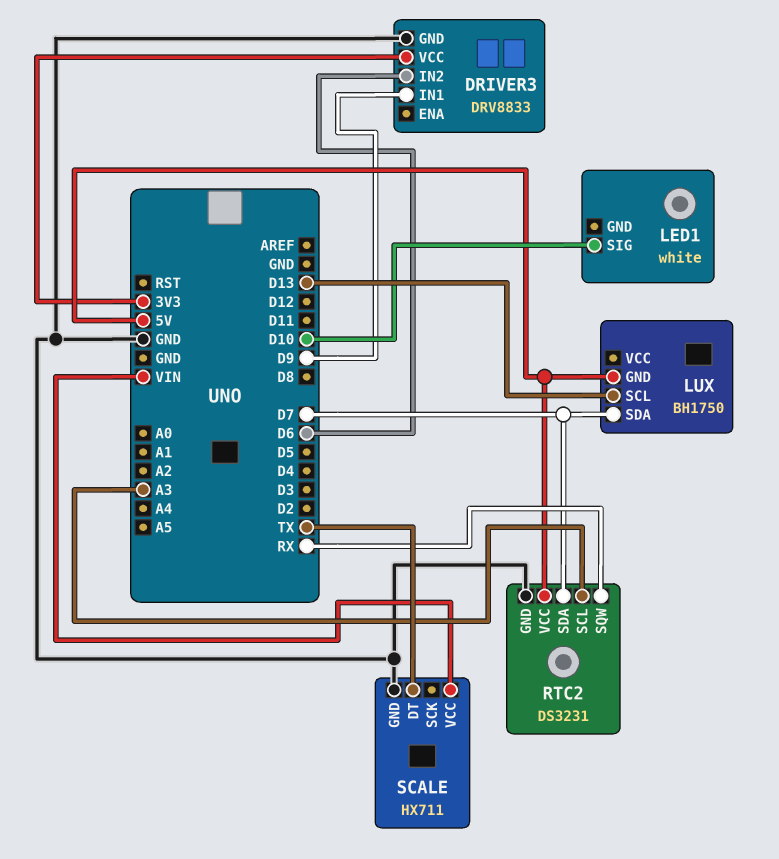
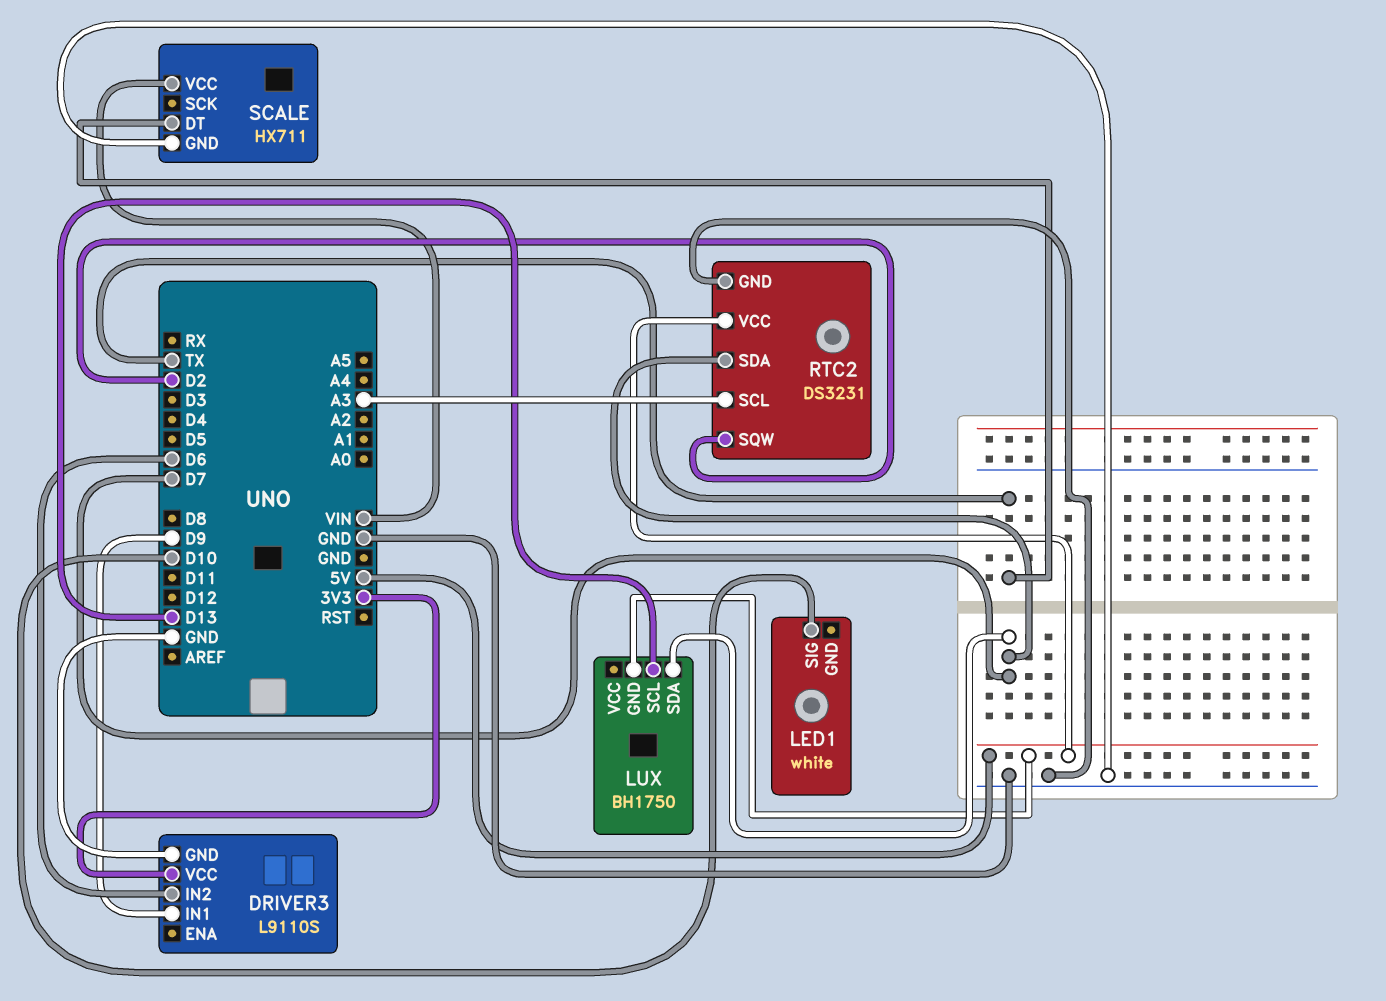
DRIVER3: DRV8833 -> L9110S
RTC2 pin SQW: RX -> D2

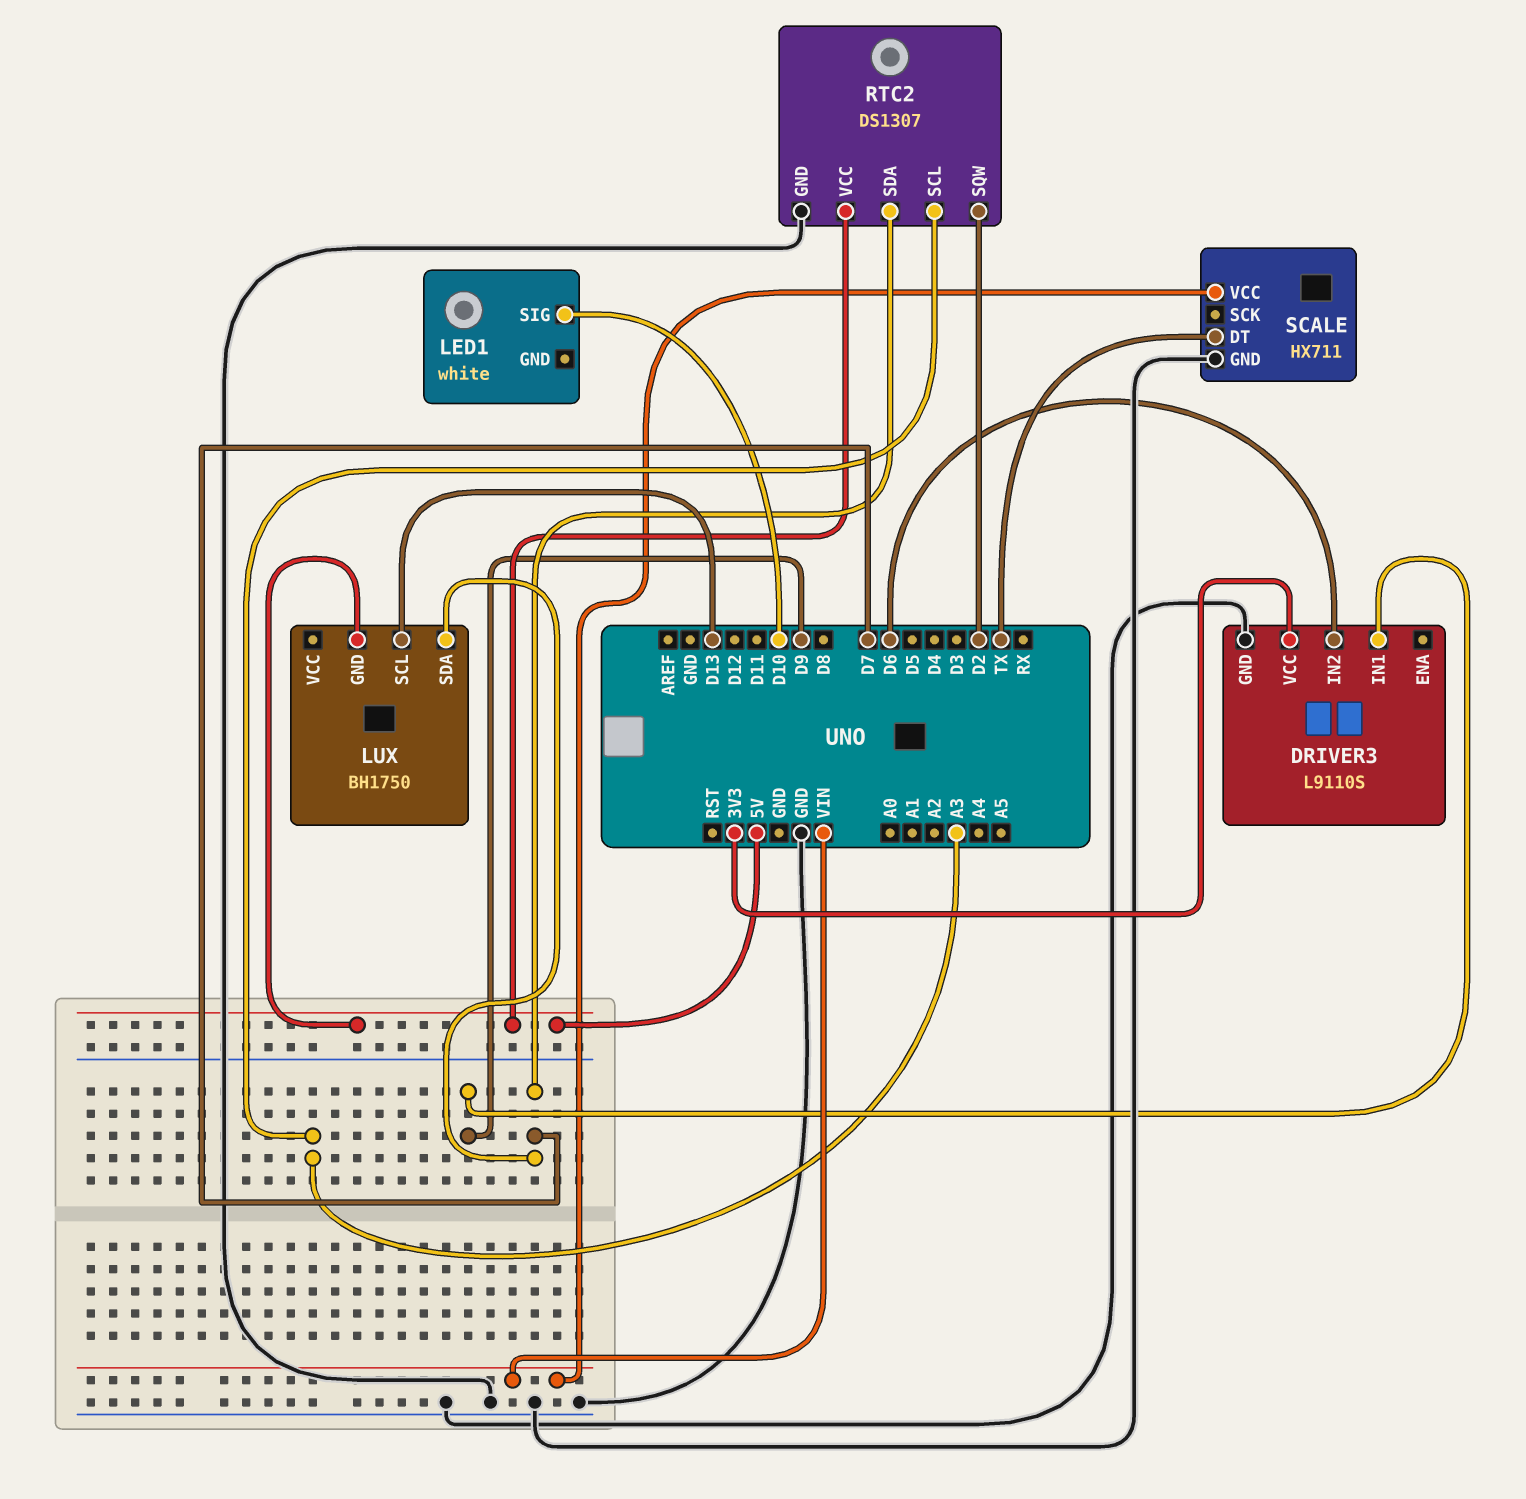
RTC2: DS3231 -> DS1307

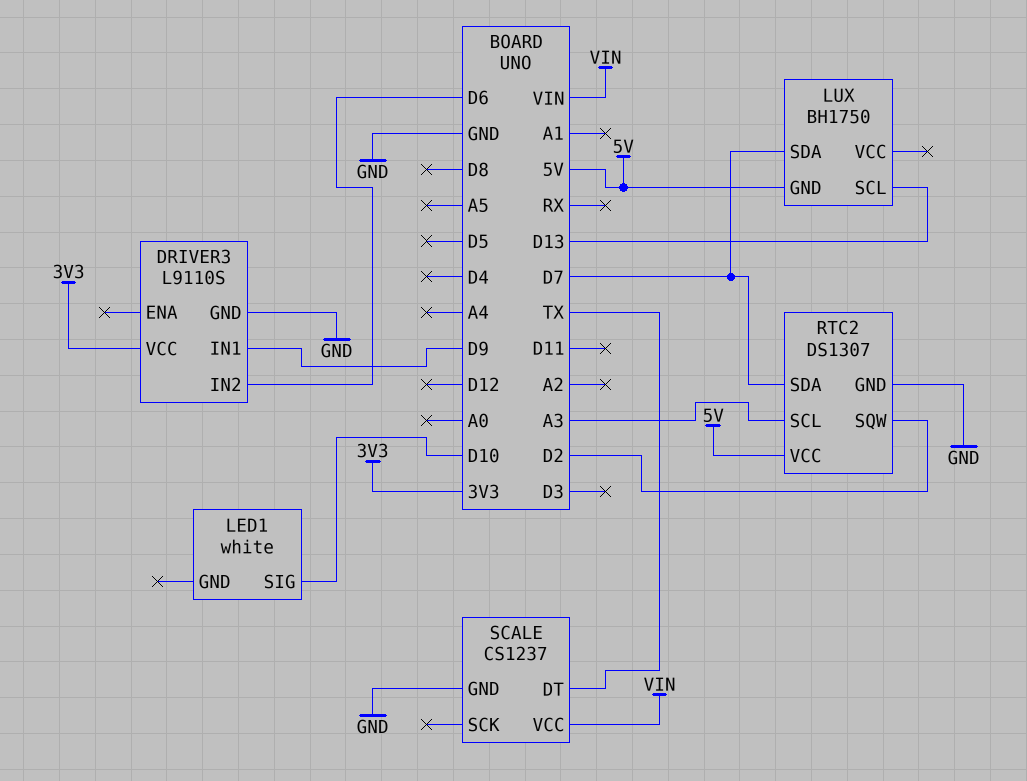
SCALE: HX711 -> CS1237

